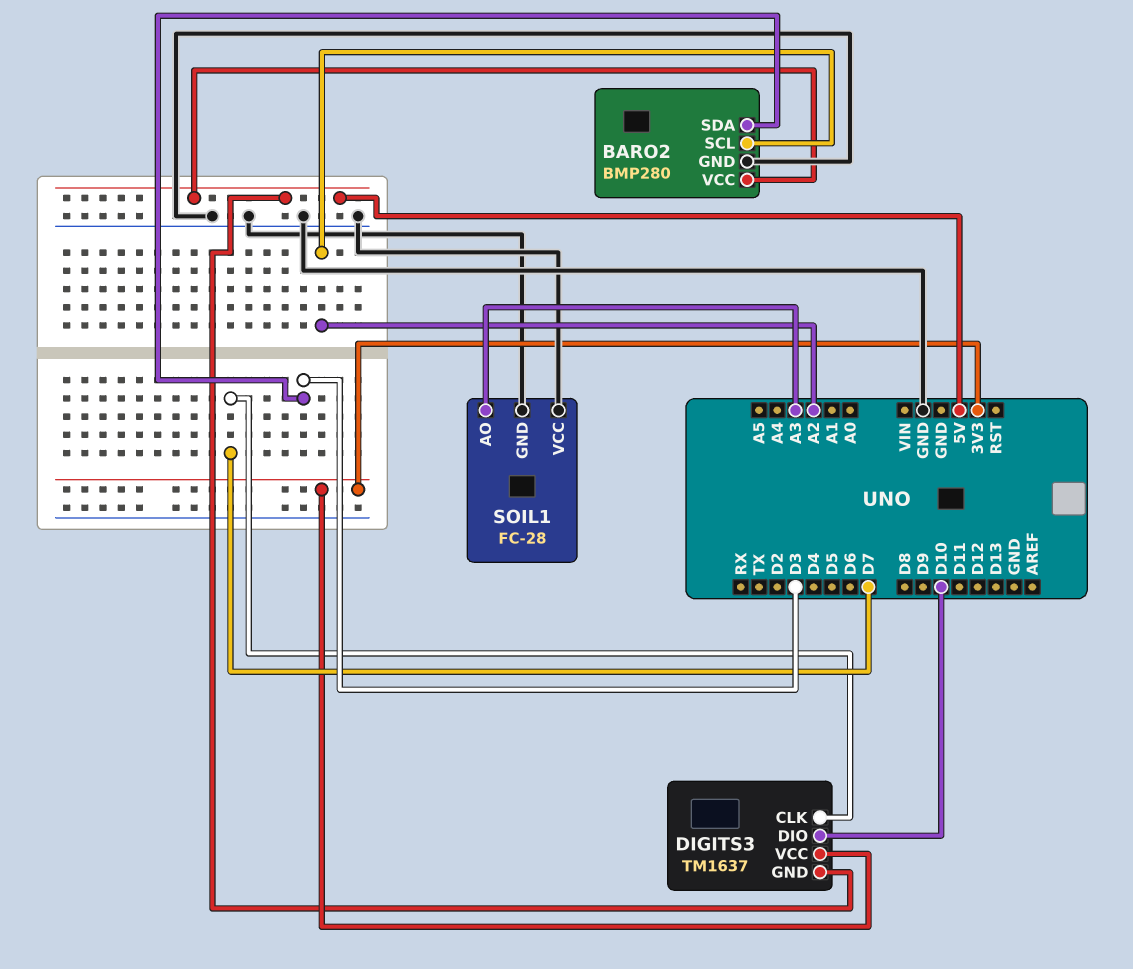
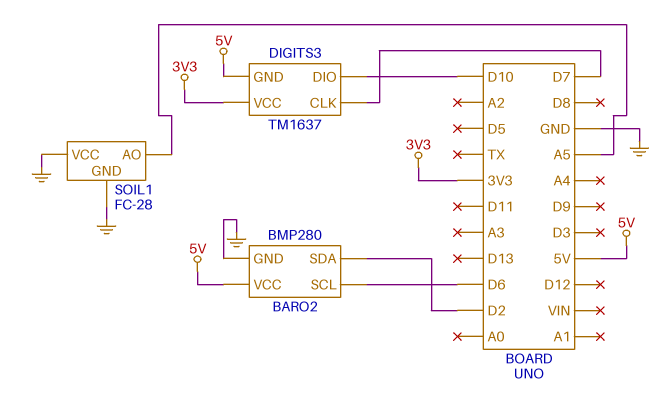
BARO2 pin SCL: A2 -> D6
BARO2 pin SDA: D3 -> D2
SOIL1 pin AO: A3 -> A5

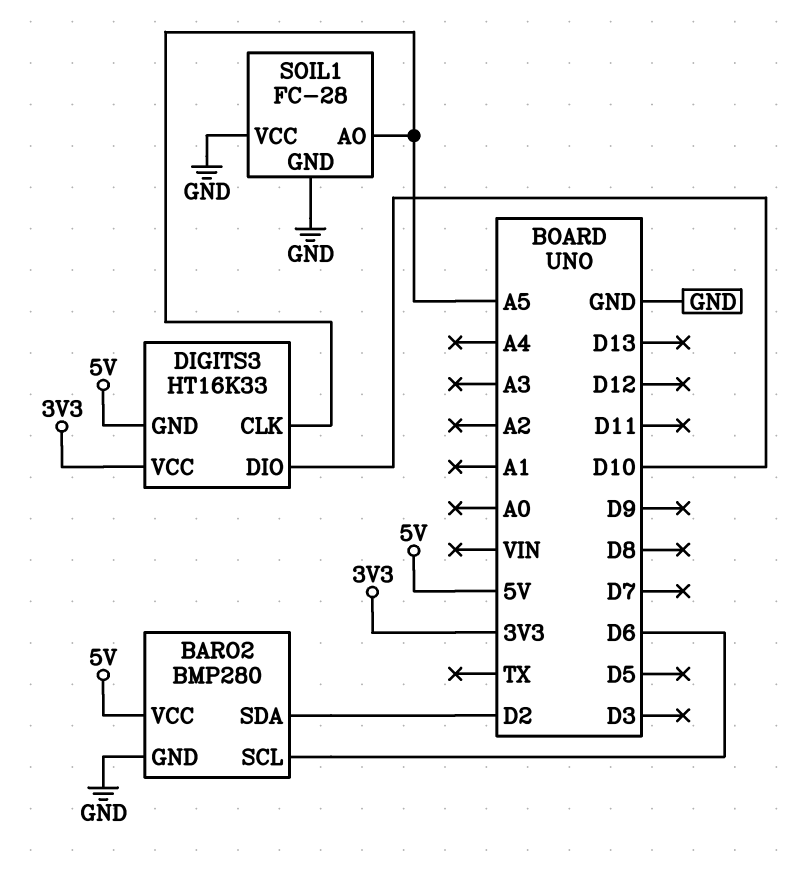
DIGITS3: TM1637 -> HT16K33
DIGITS3 pin CLK: D7 -> A5

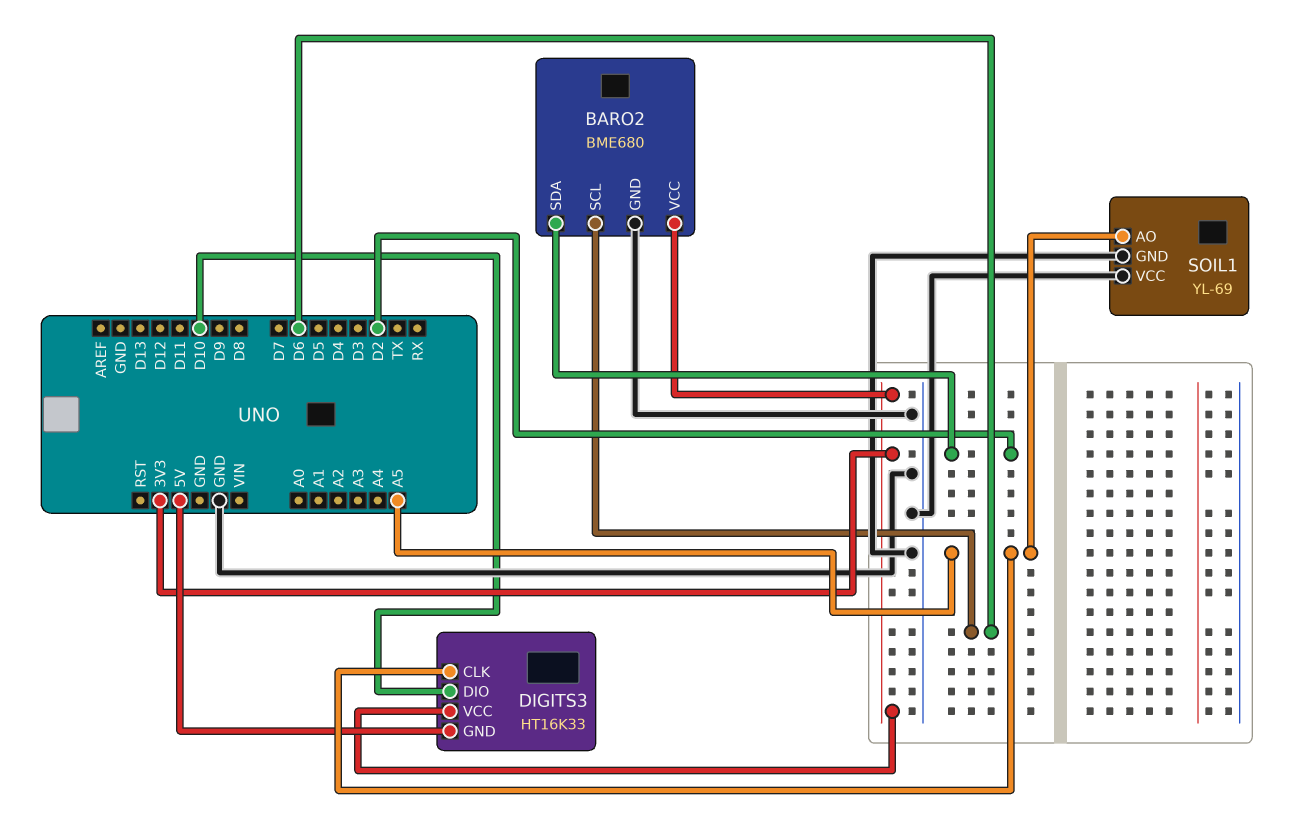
BARO2: BMP280 -> BME680
BARO2 pin VCC: 5V -> 3V3
SOIL1: FC-28 -> YL-69

